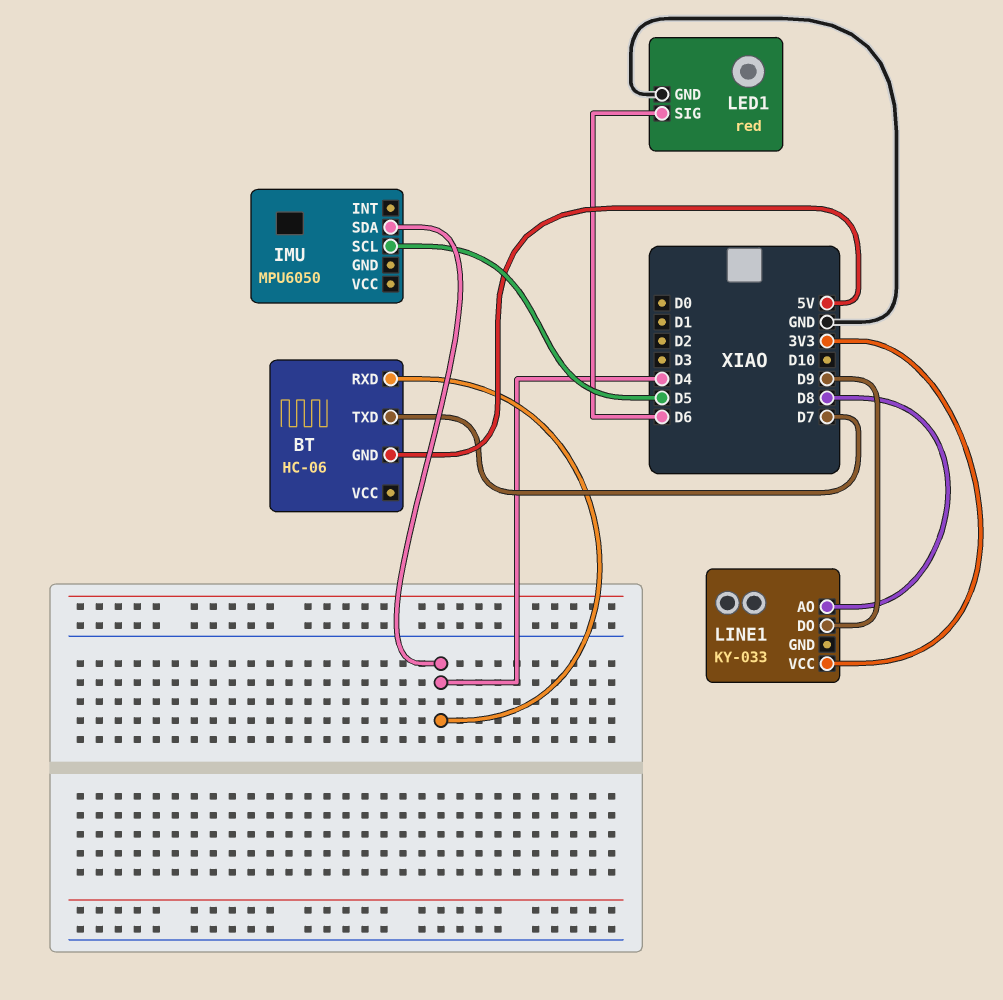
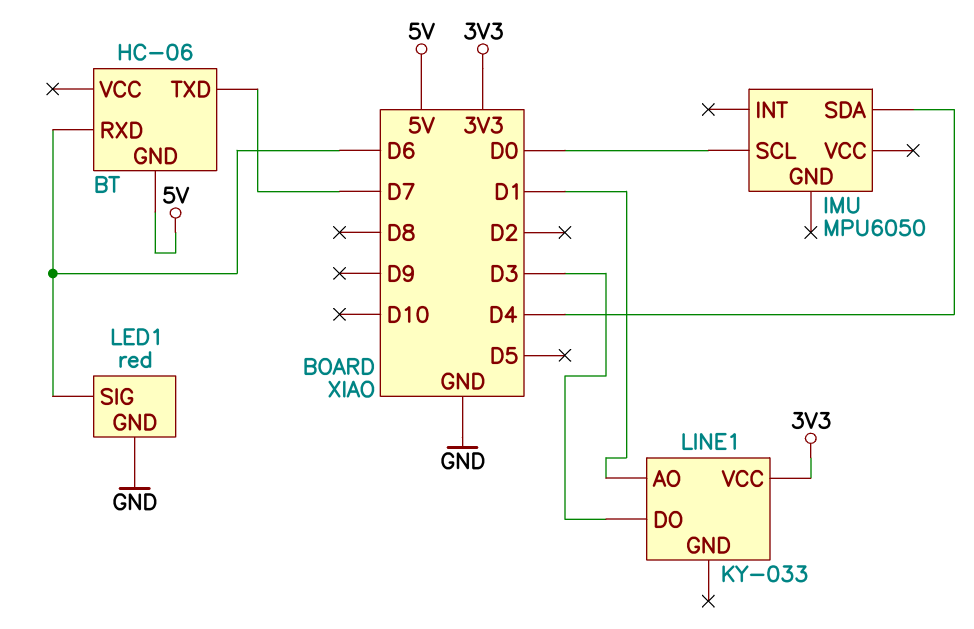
BT pin RXD: D4 -> D6
IMU pin SCL: D5 -> D0
LINE1 pin AO: D8 -> D1
LINE1 pin DO: D9 -> D3

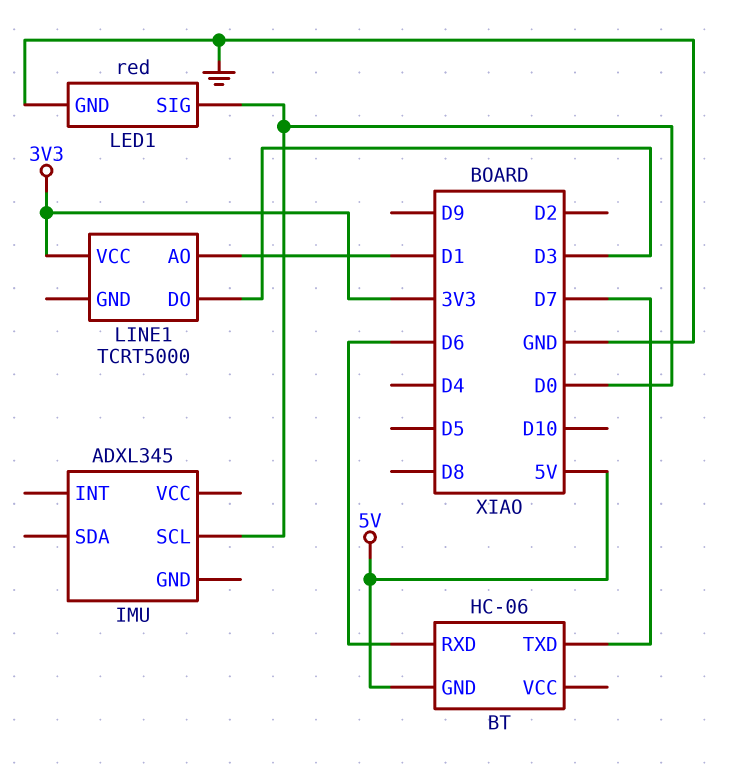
IMU: MPU6050 -> ADXL345
IMU pin SDA: D4 -> none
LED1 pin SIG: D6 -> D0
LINE1: KY-033 -> TCRT5000

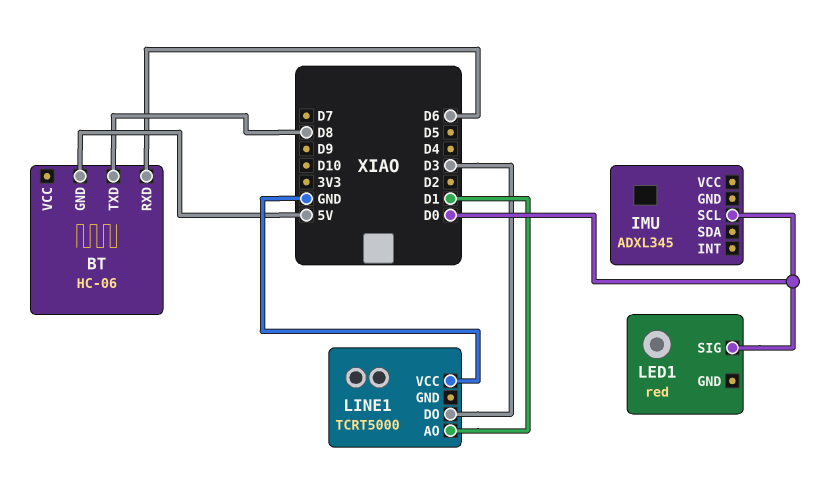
BT pin TXD: D7 -> D8
LED1 pin GND: GND -> none
LINE1 pin VCC: 3V3 -> GND

